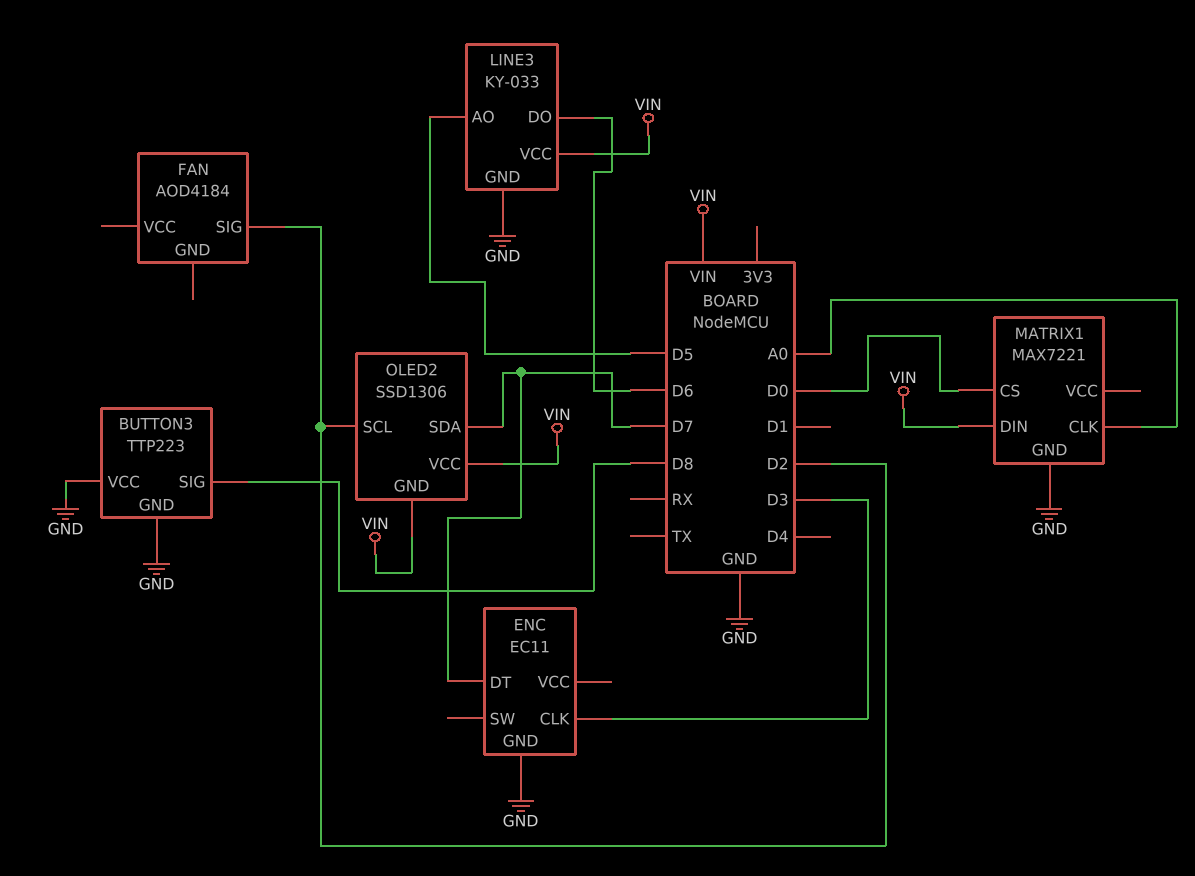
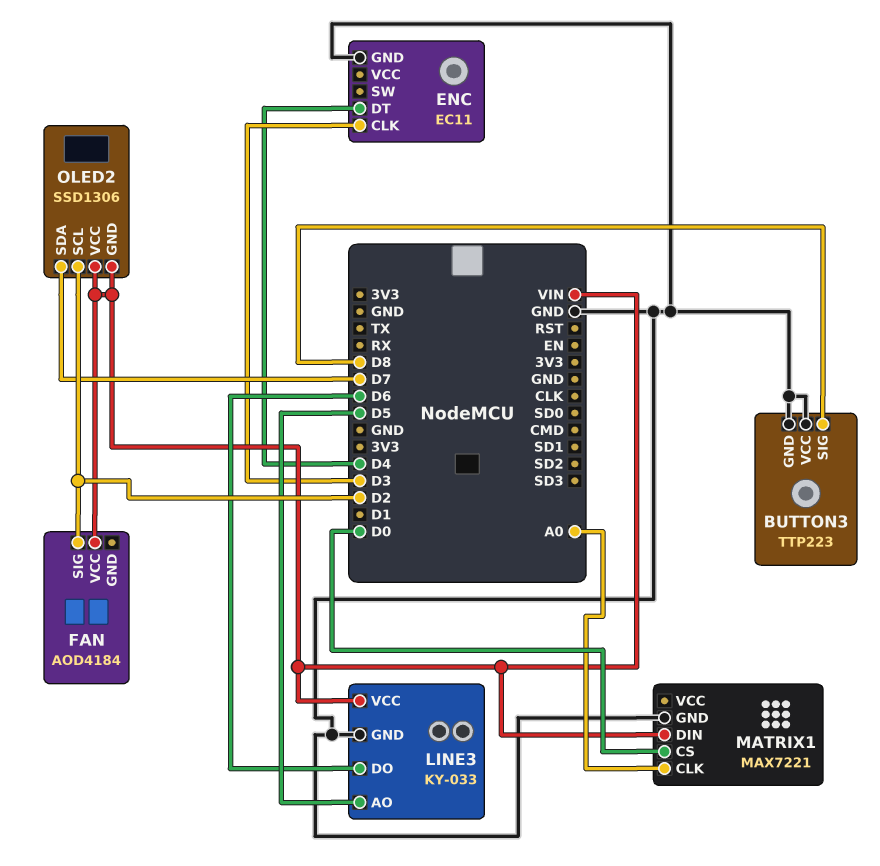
ENC pin DT: D7 -> D4
FAN pin VCC: none -> VIN

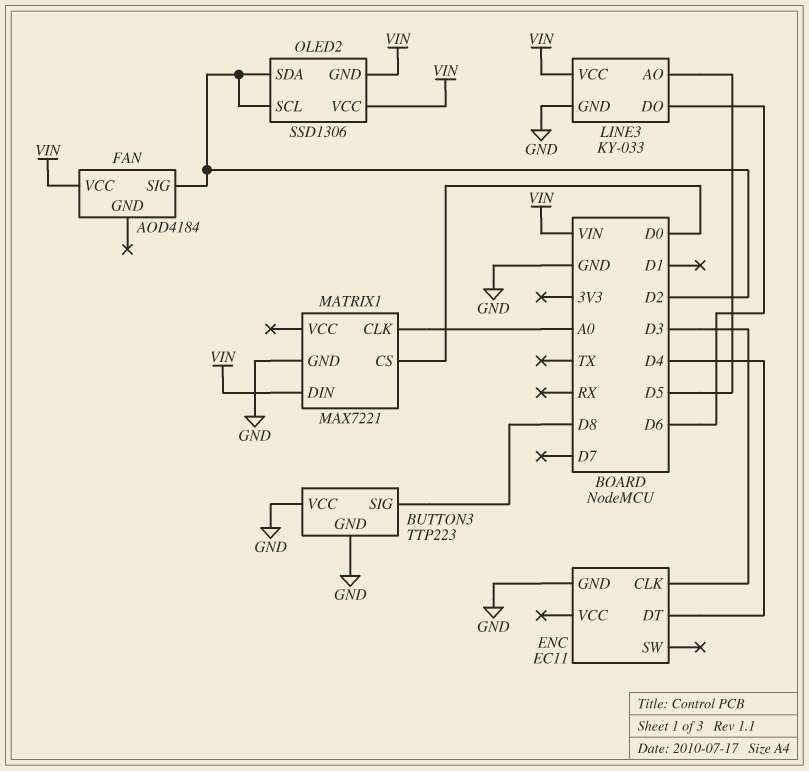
OLED2 pin SDA: D7 -> D2

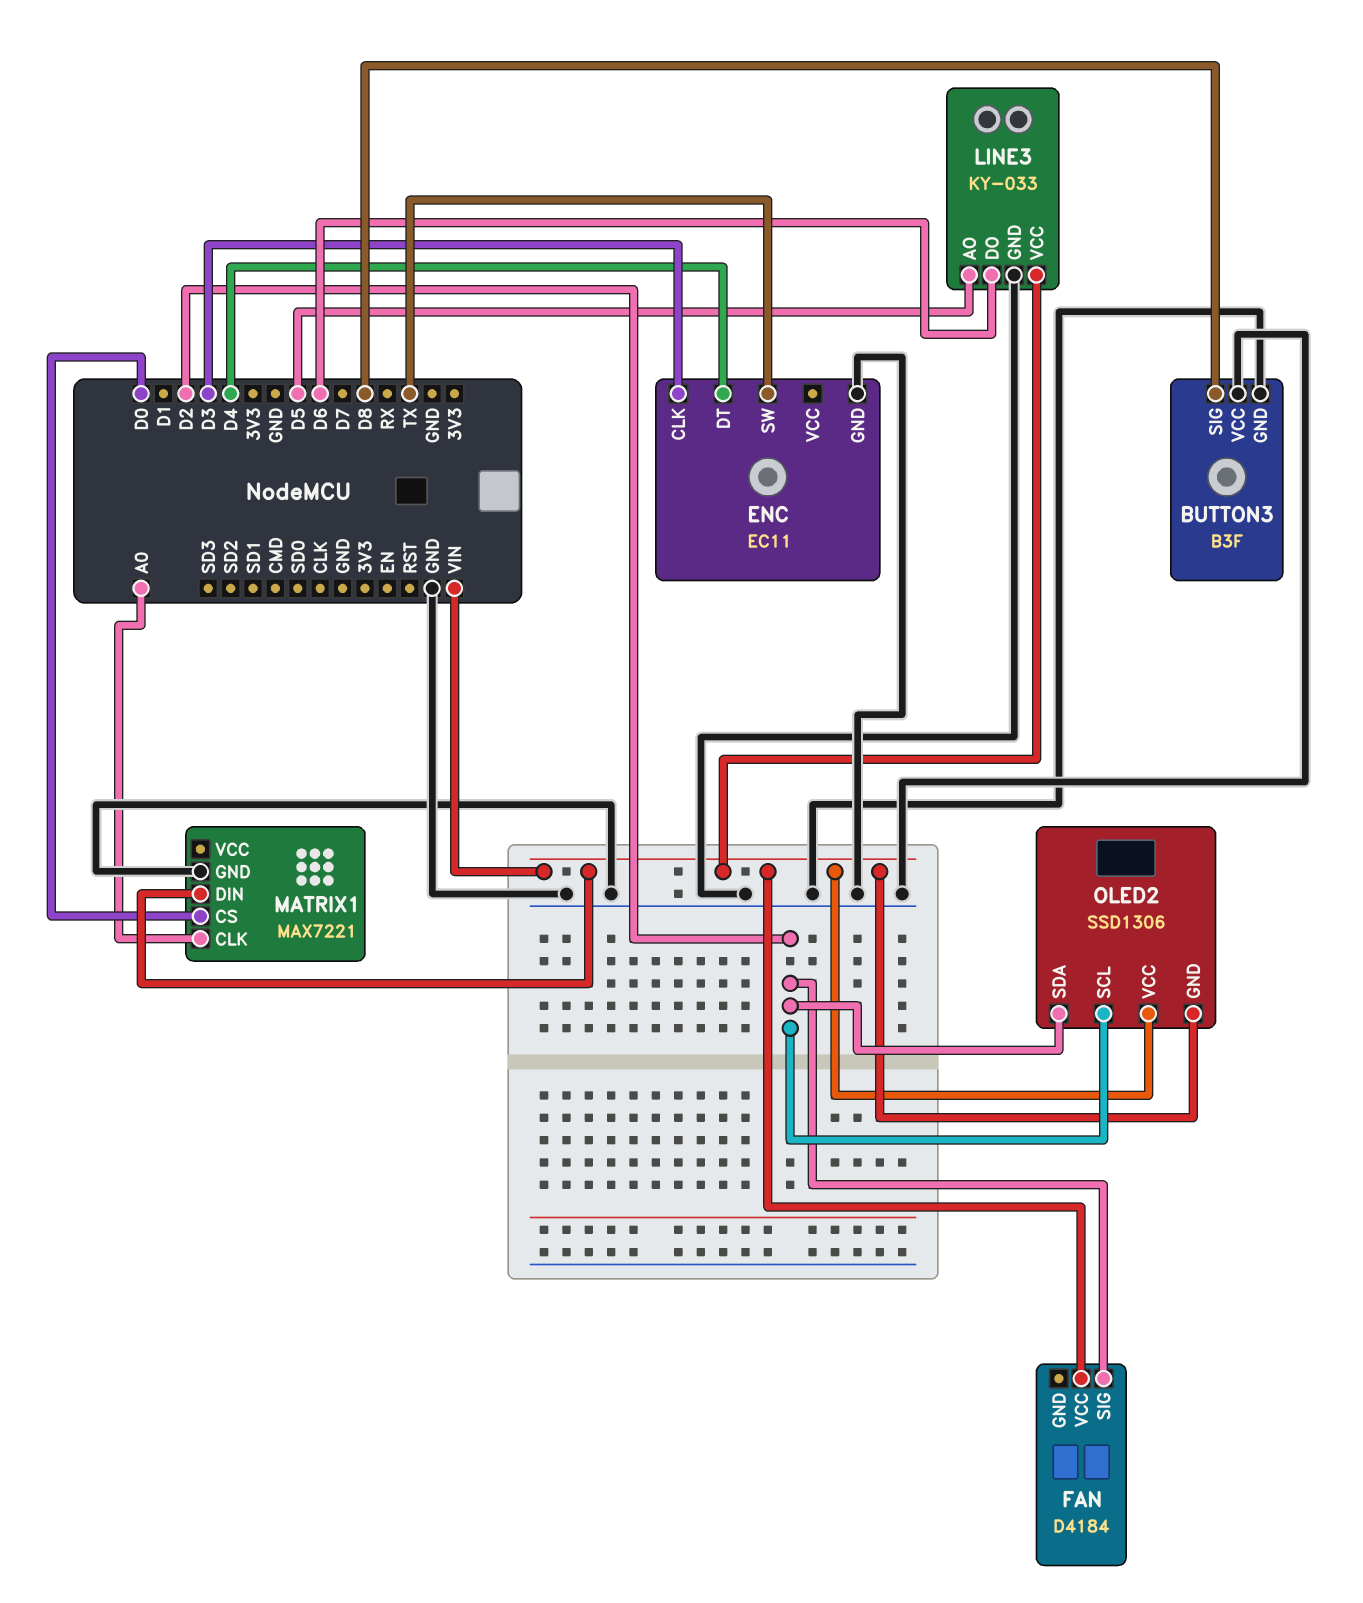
BUTTON3: TTP223 -> B3F
ENC pin SW: none -> TX
FAN: AOD4184 -> D4184

